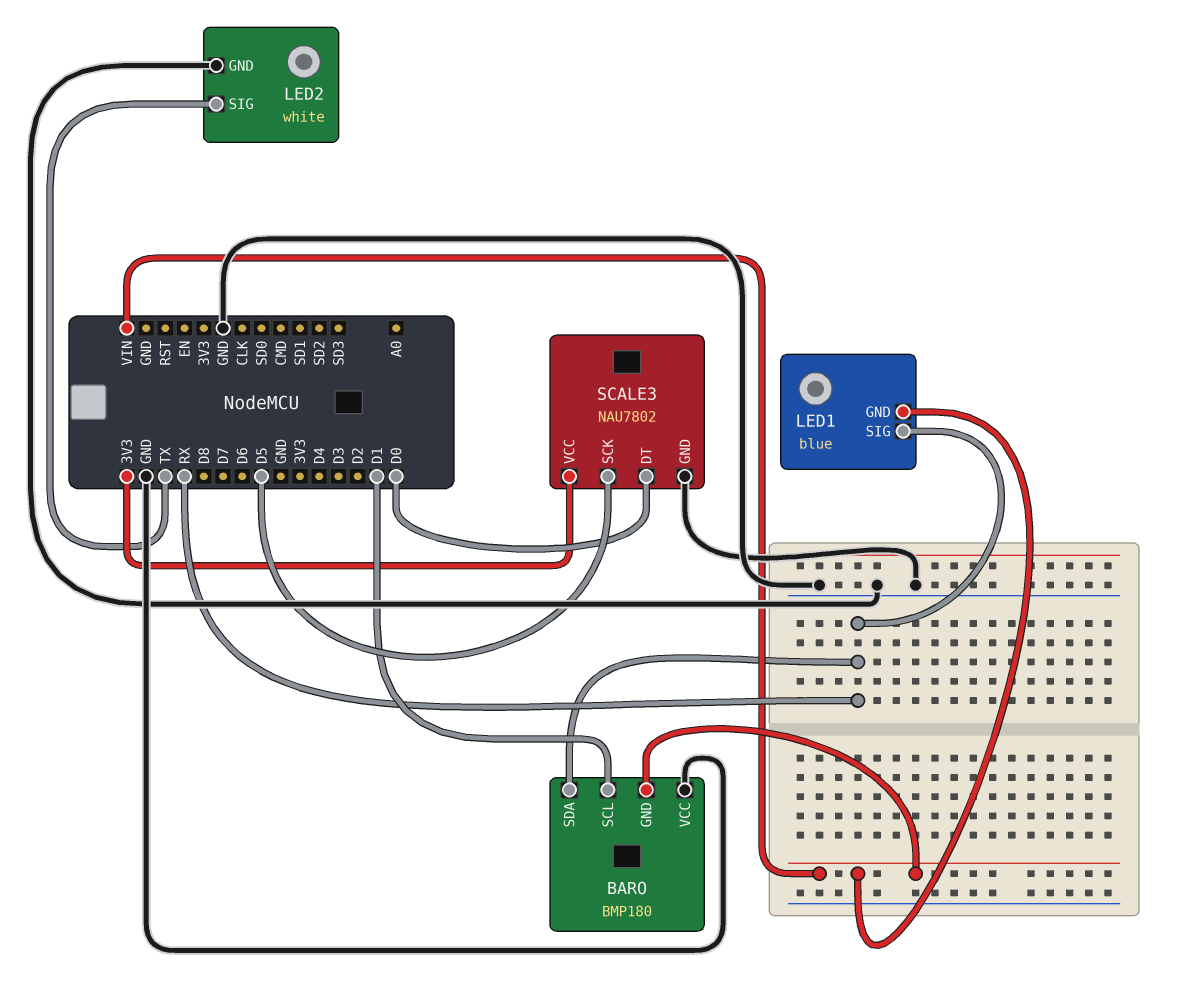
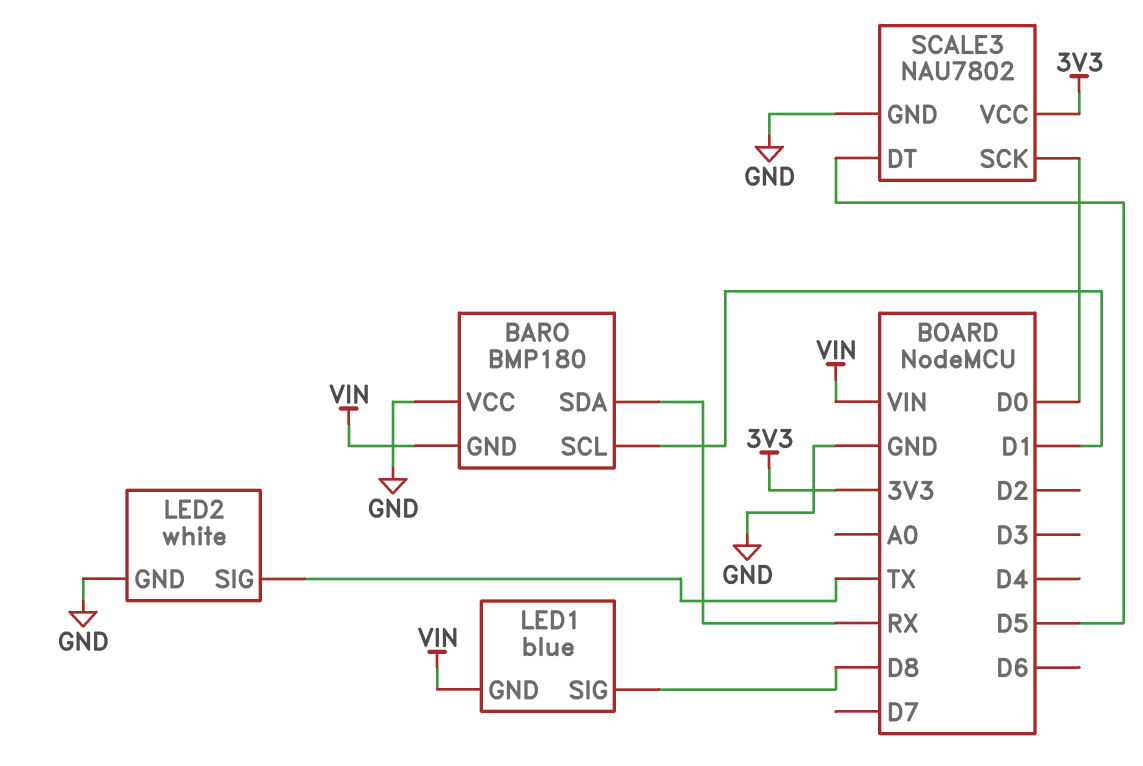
LED1 pin SIG: RX -> D8
SCALE3 pin DT: D0 -> D5
SCALE3 pin SCK: D5 -> D0

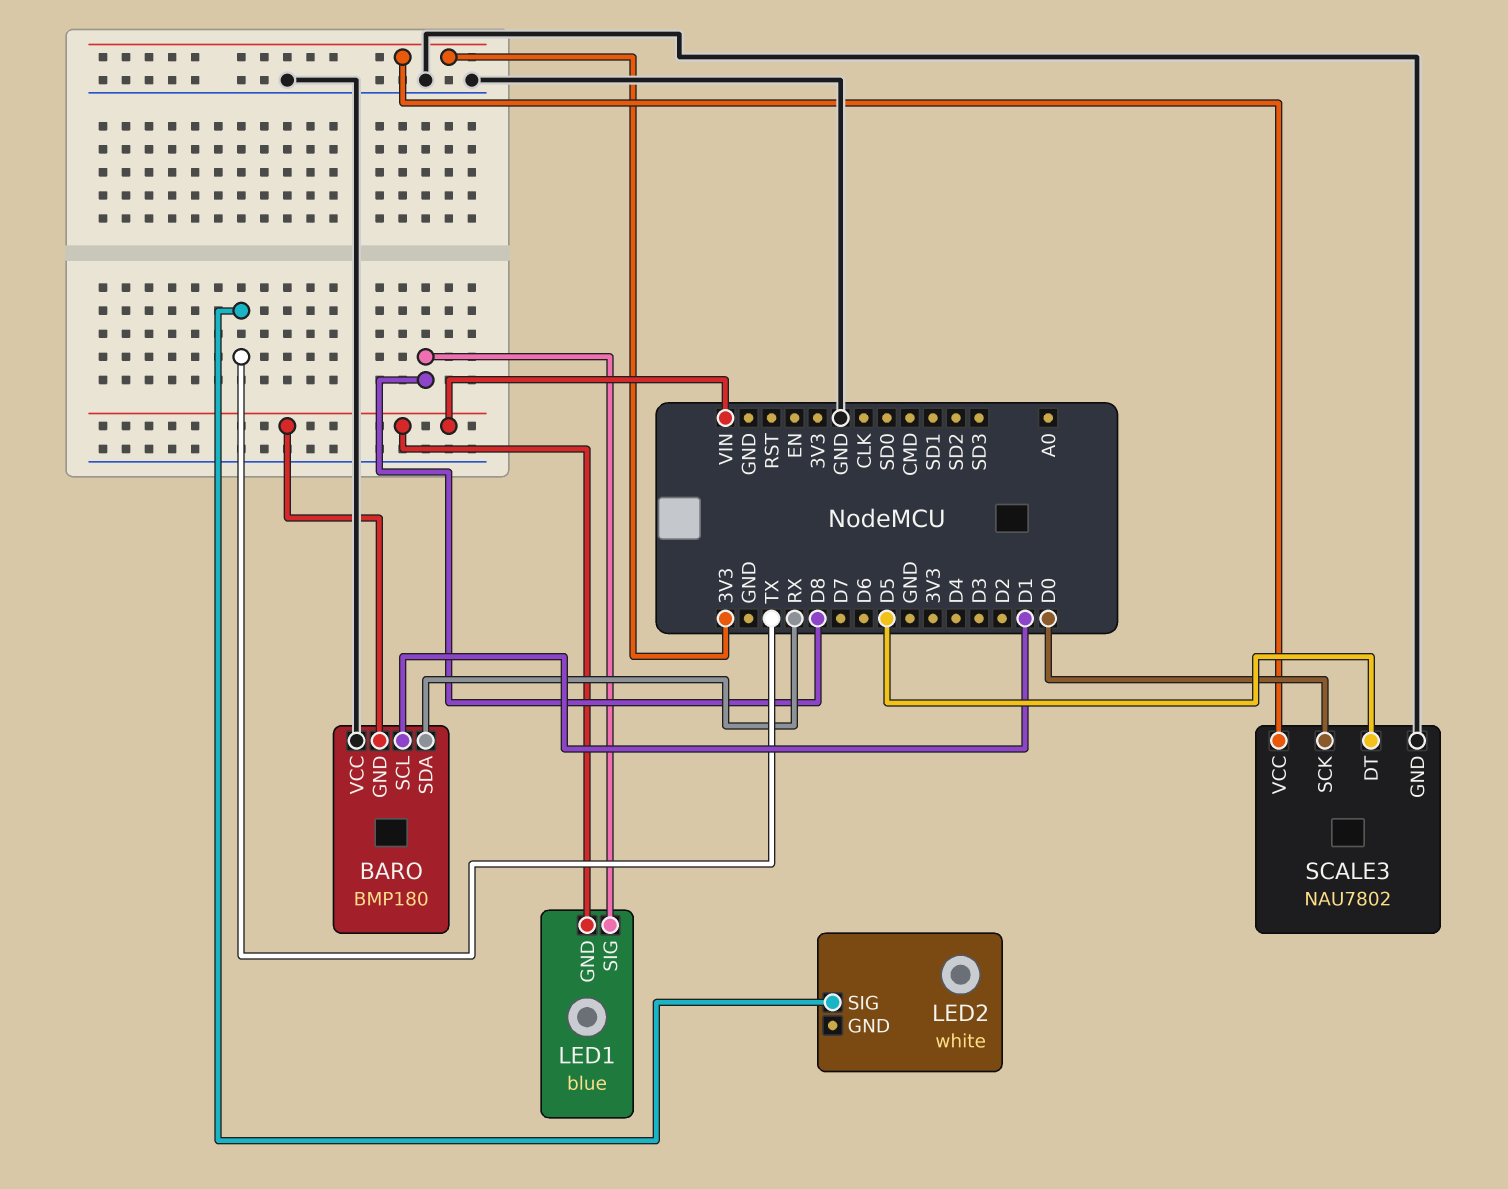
LED2 pin GND: GND -> none

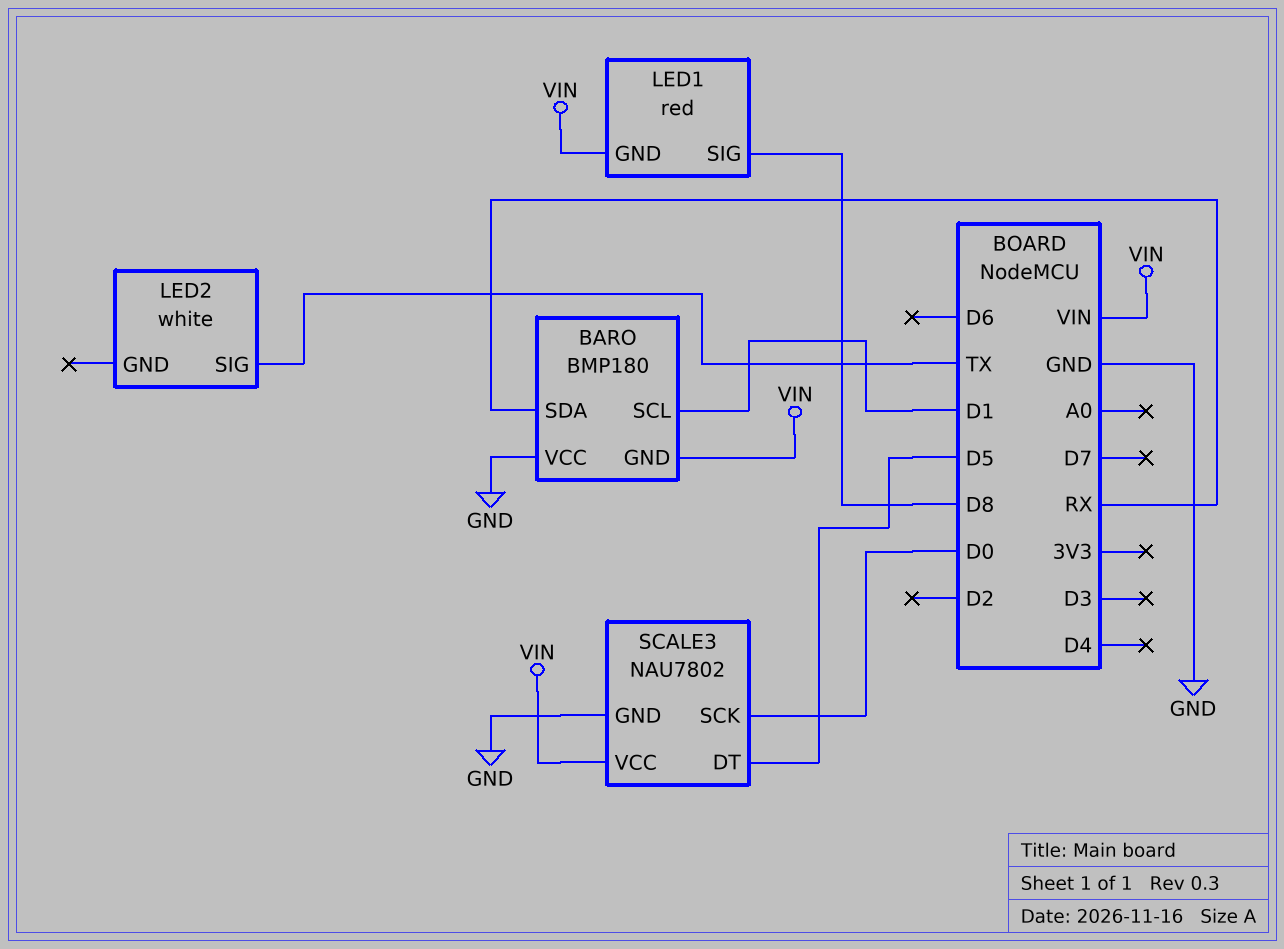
LED1: blue -> red
SCALE3 pin VCC: 3V3 -> VIN

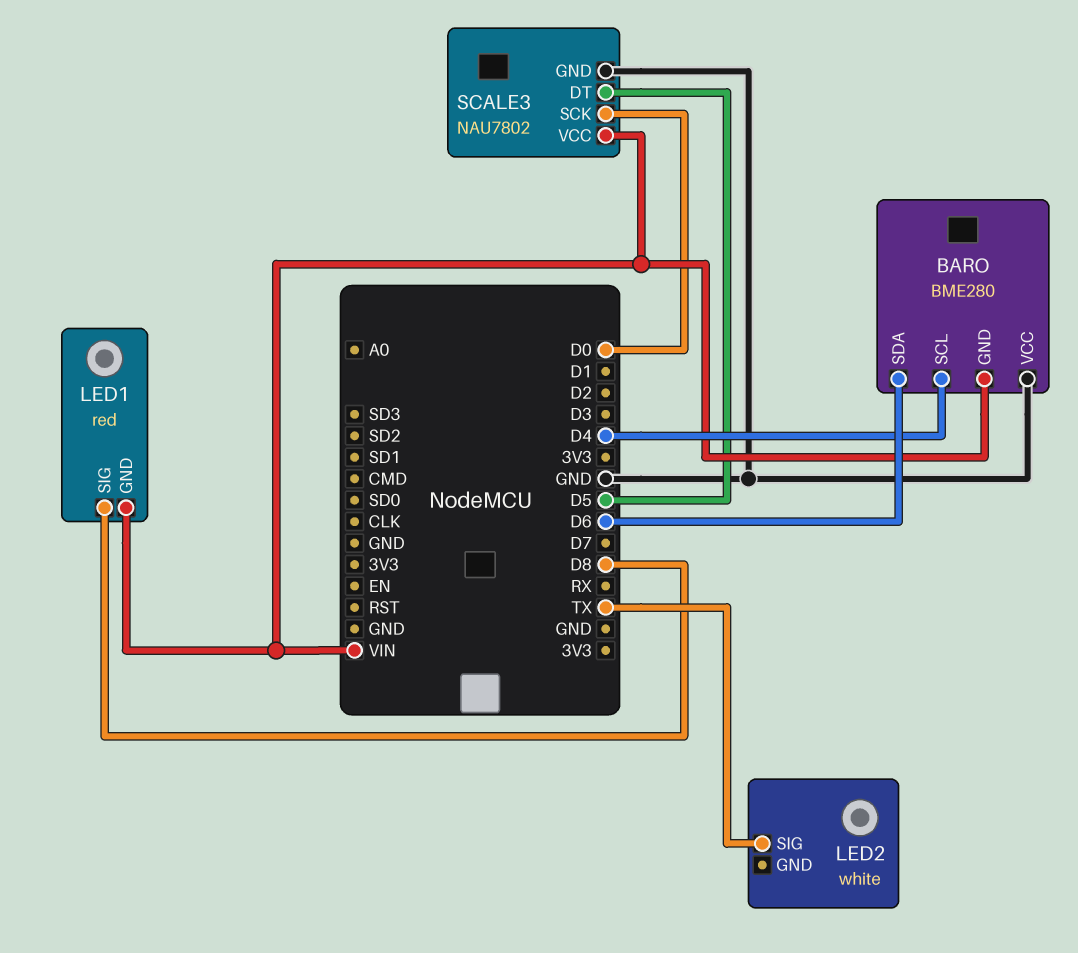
BARO: BMP180 -> BME280
BARO pin SCL: D1 -> D4
BARO pin SDA: RX -> D6

